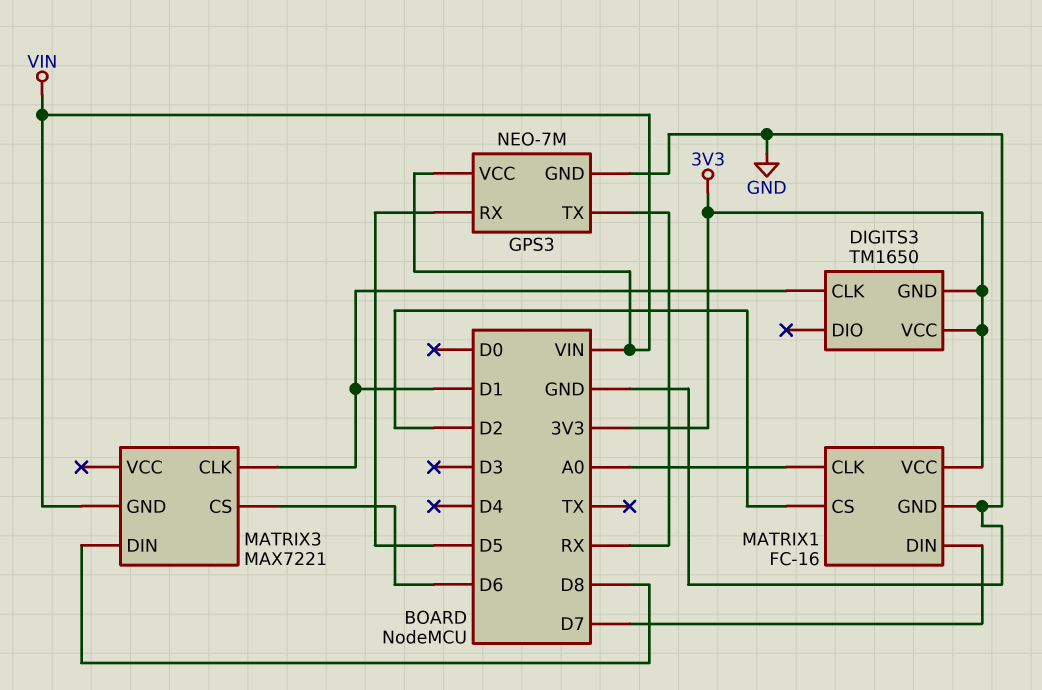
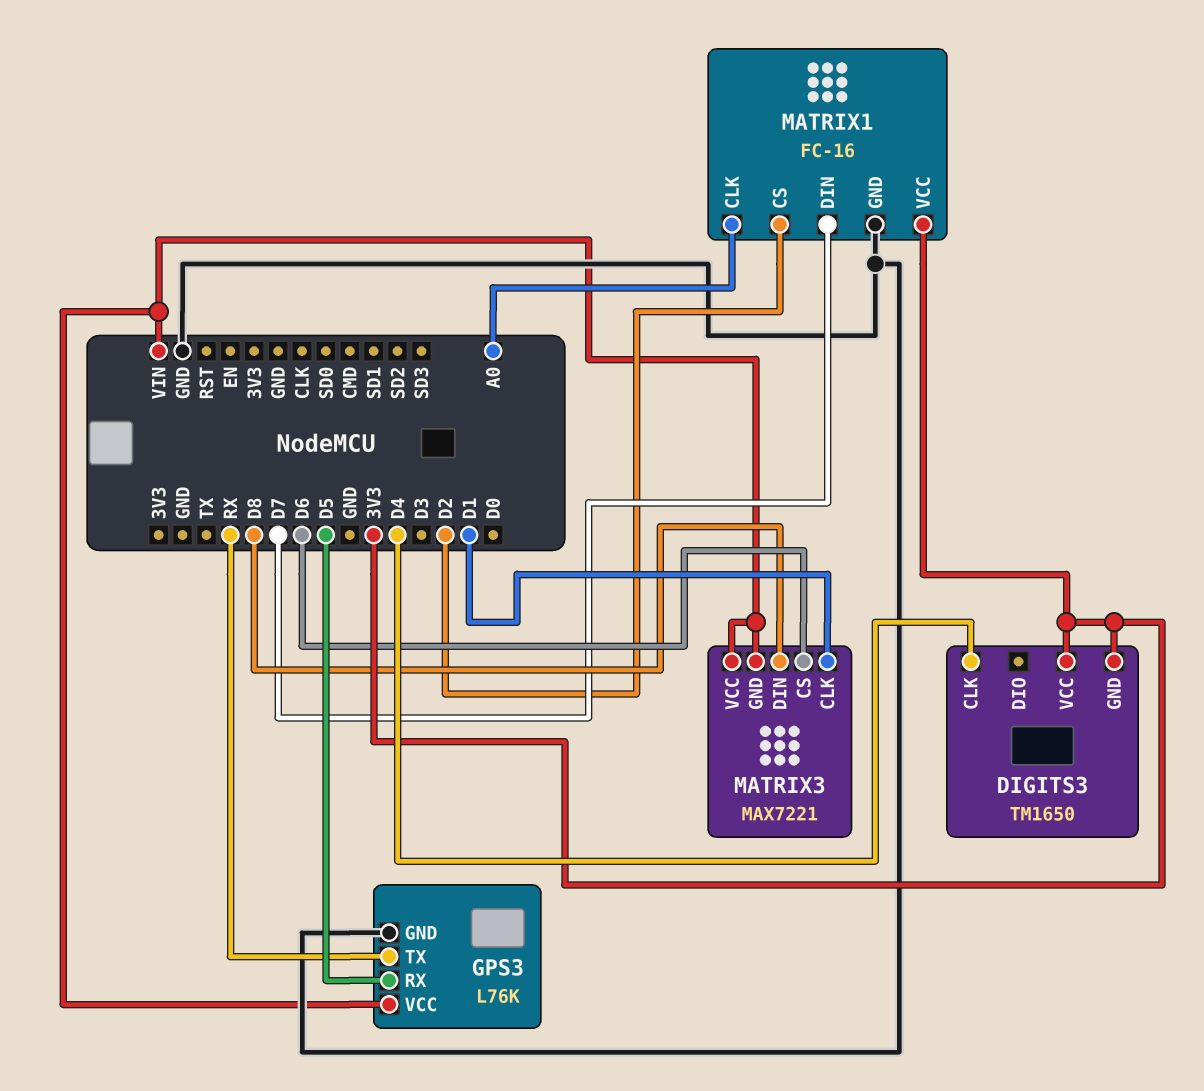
DIGITS3 pin CLK: D1 -> D4
GPS3: NEO-7M -> L76K
MATRIX3 pin VCC: none -> VIN

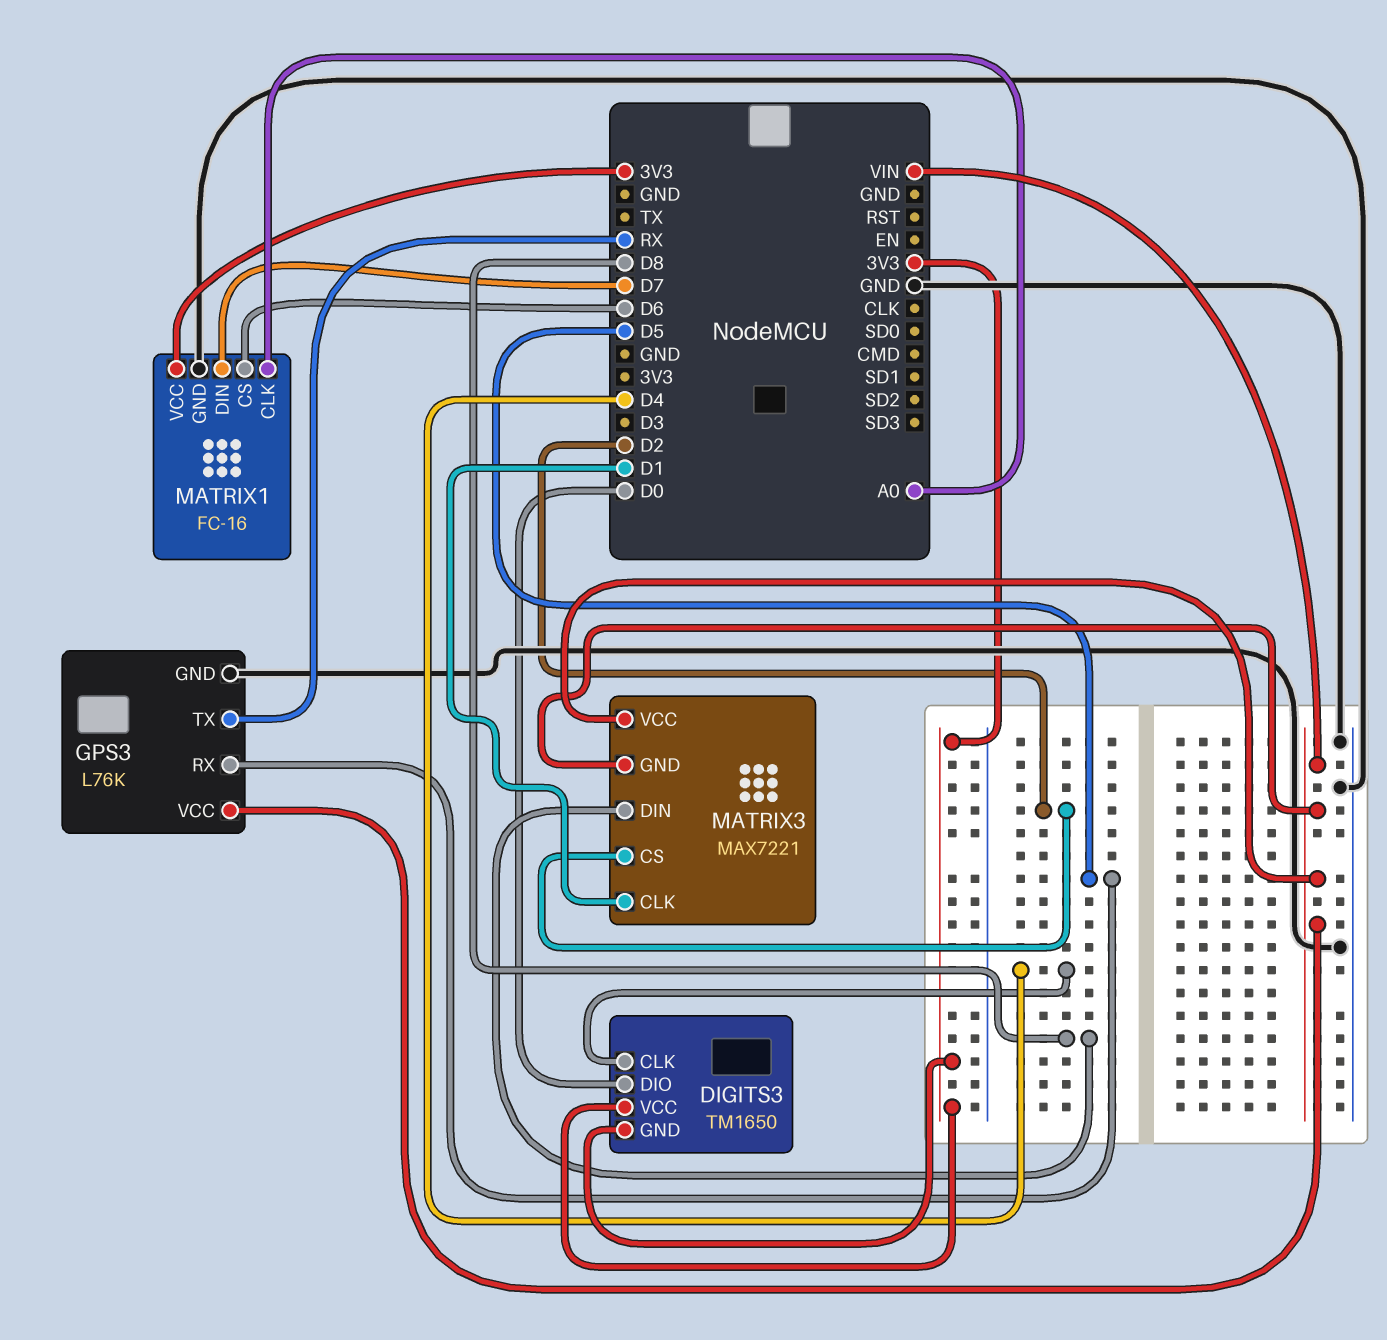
DIGITS3 pin DIO: none -> D0
MATRIX1 pin CS: D2 -> D6
MATRIX3 pin CS: D6 -> D2

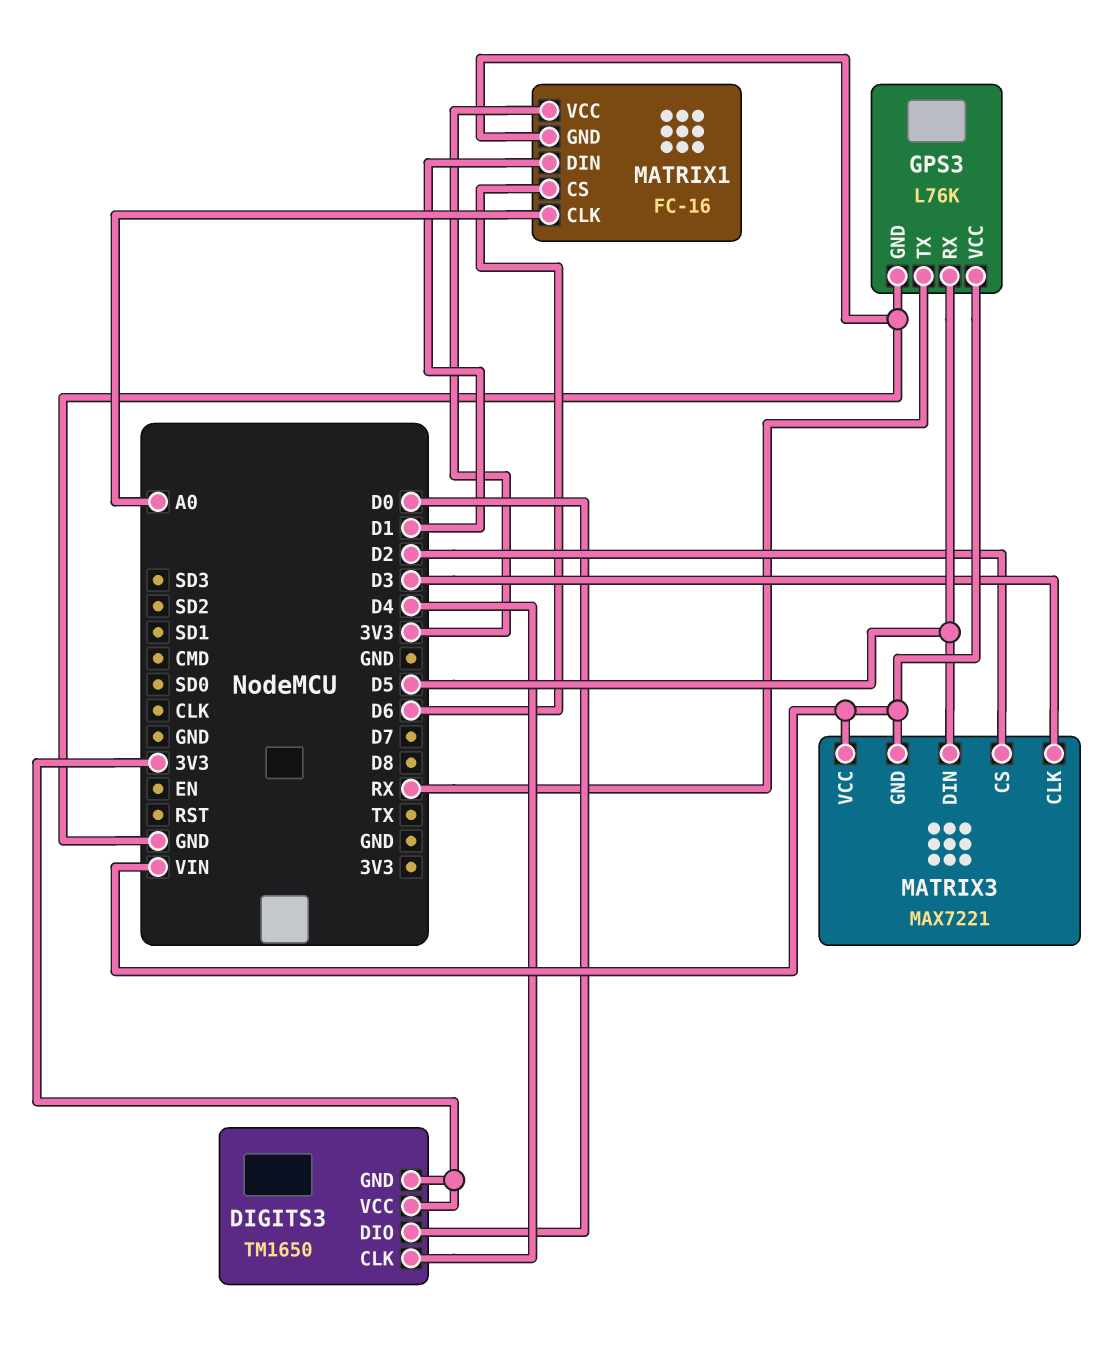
MATRIX1 pin DIN: D7 -> D1
MATRIX3 pin CLK: D1 -> D3
MATRIX3 pin DIN: D8 -> D5

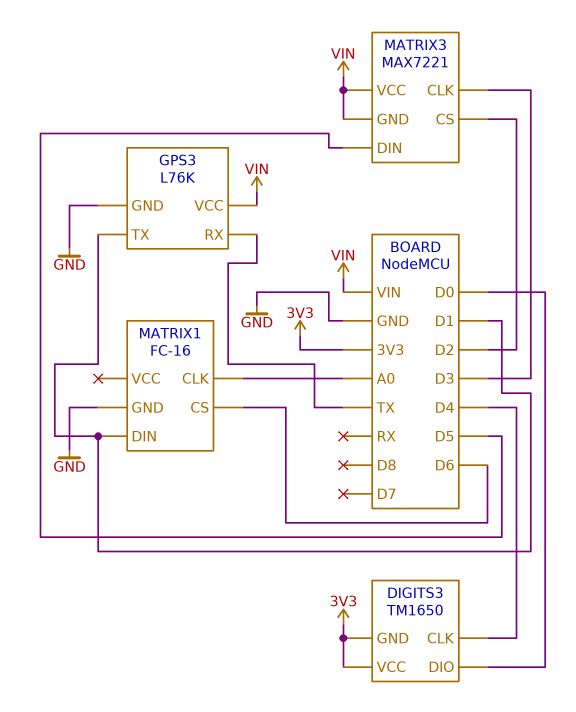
GPS3 pin RX: D5 -> TX
GPS3 pin TX: RX -> D1
MATRIX1 pin VCC: 3V3 -> none

